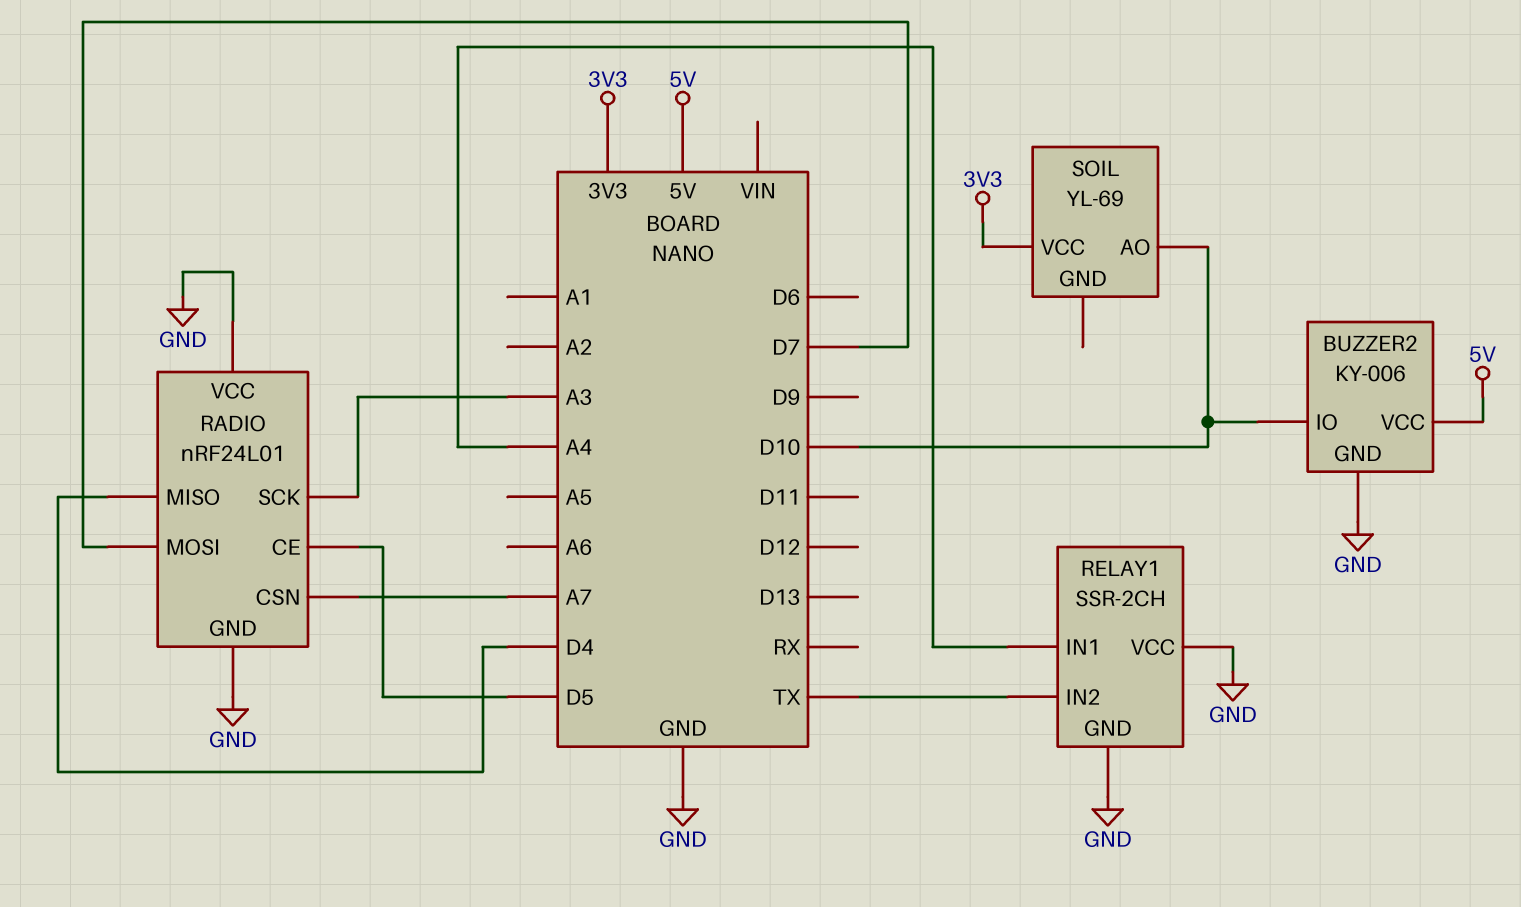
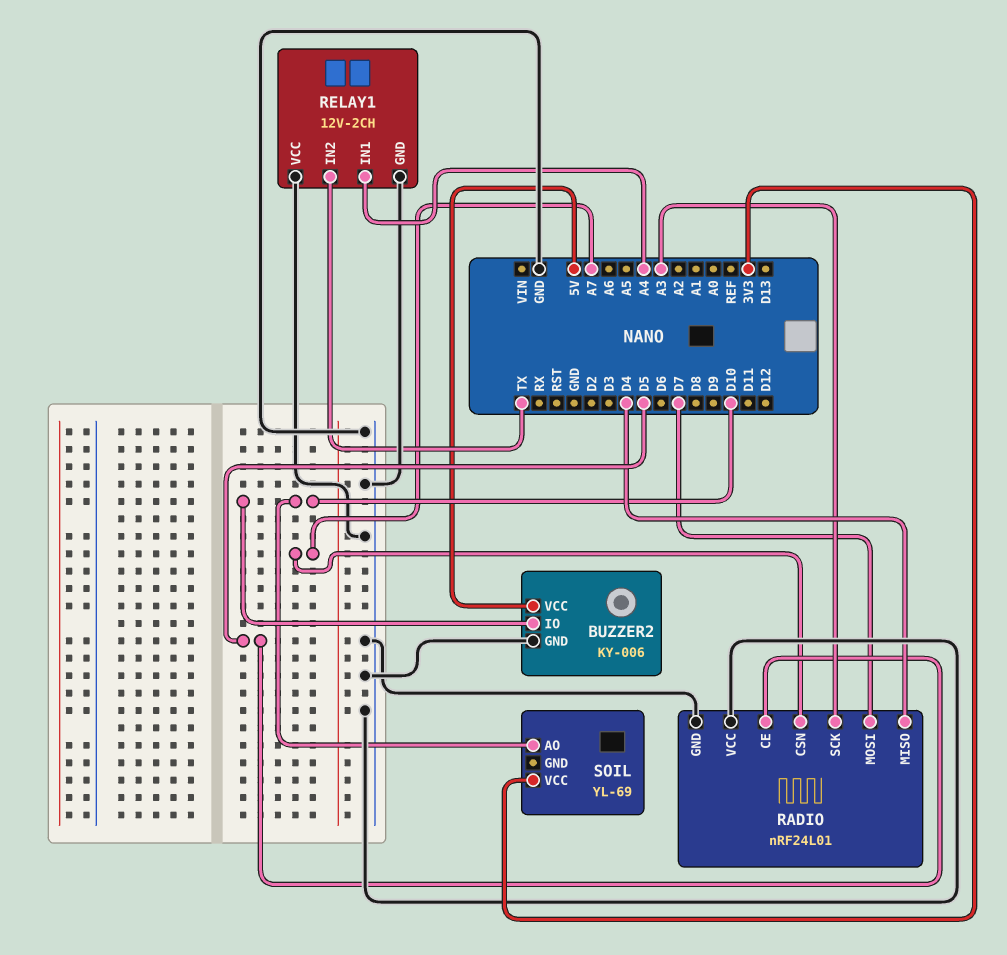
RELAY1: SSR-2CH -> 12V-2CH

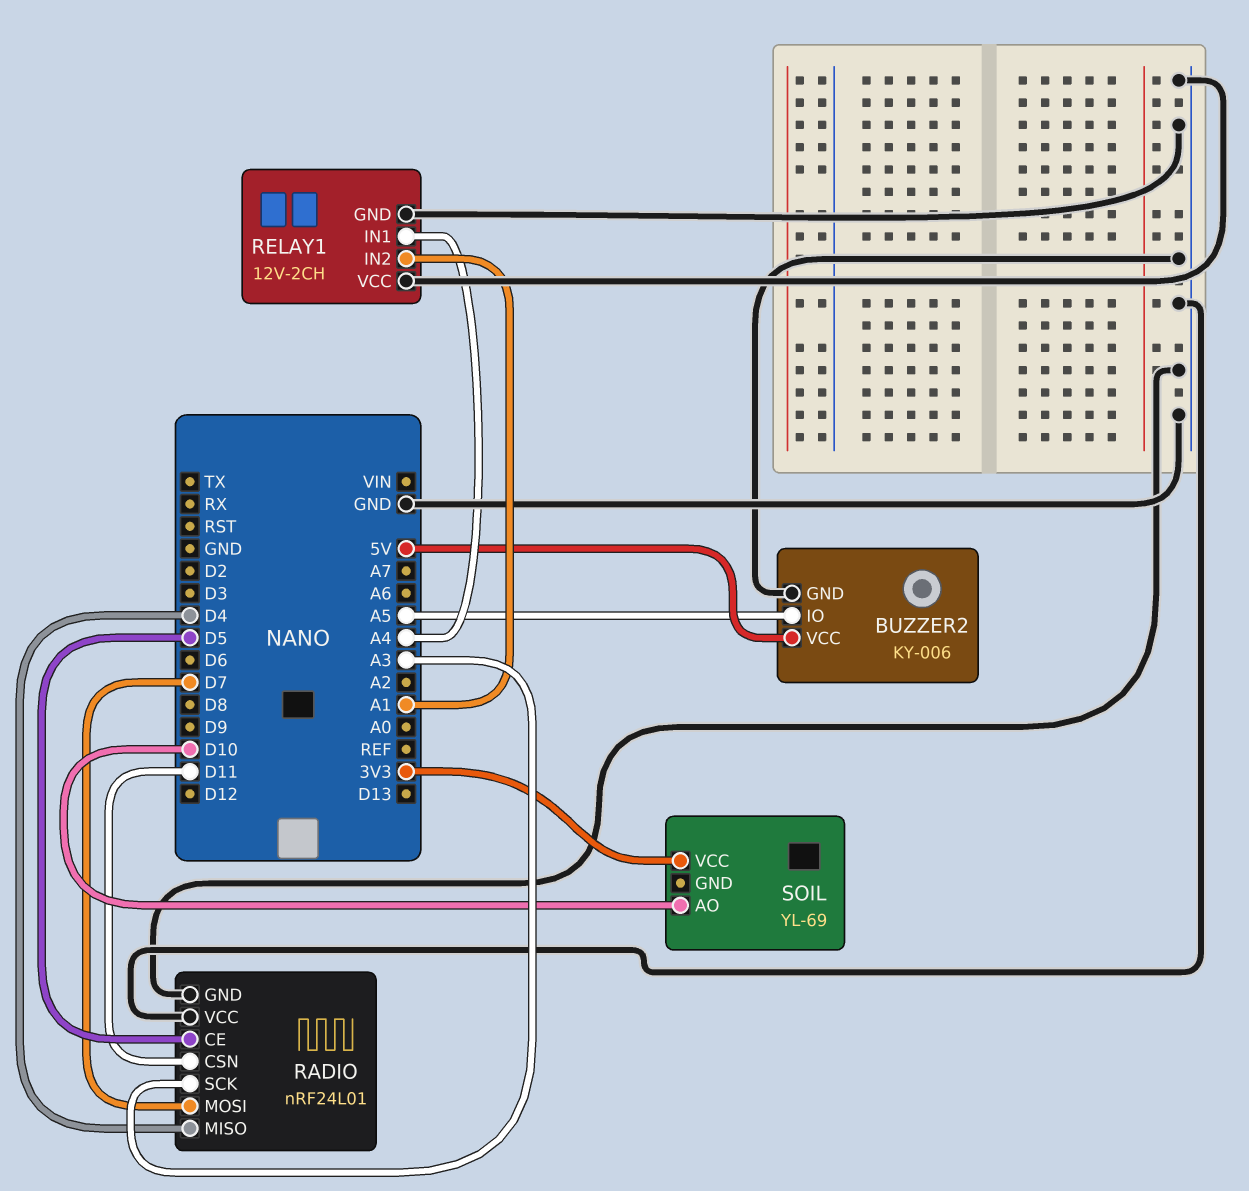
BUZZER2 pin IO: D10 -> A5
RADIO pin CSN: A7 -> D11
RELAY1 pin IN2: TX -> A1

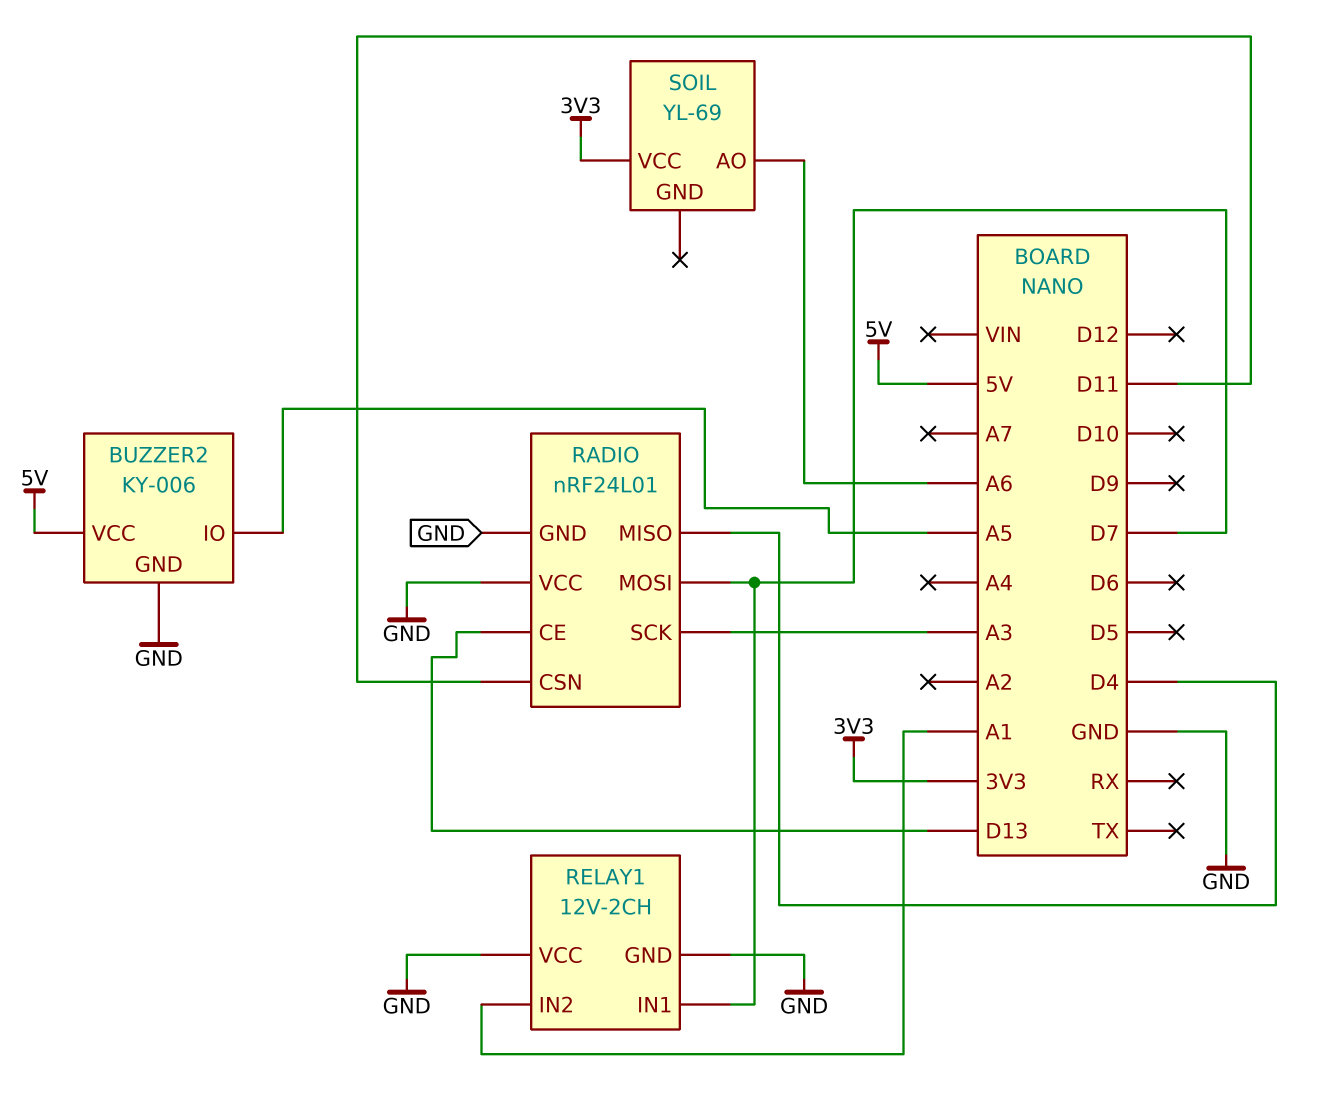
RADIO pin CE: D5 -> D13
RELAY1 pin IN1: A4 -> D7
SOIL pin AO: D10 -> A6

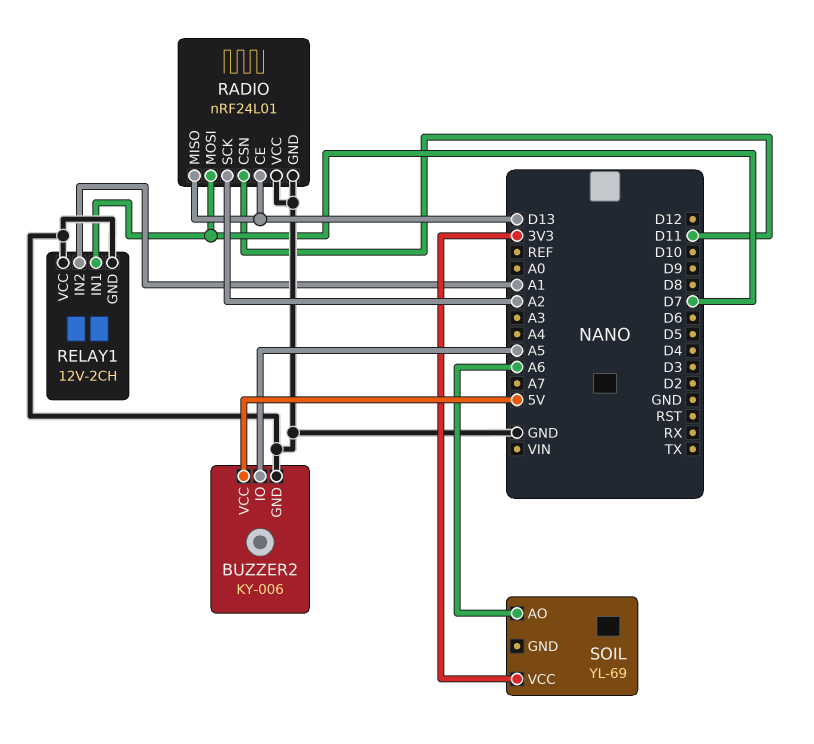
RADIO pin MISO: D4 -> D13
RADIO pin SCK: A3 -> A2

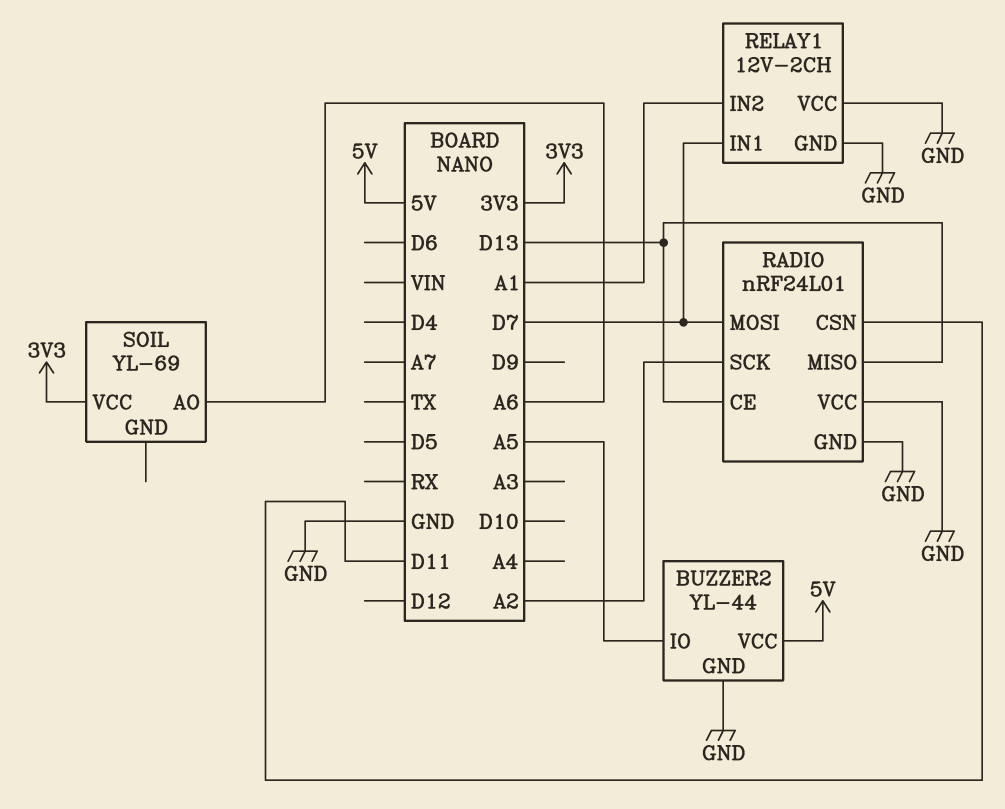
BUZZER2: KY-006 -> YL-44

